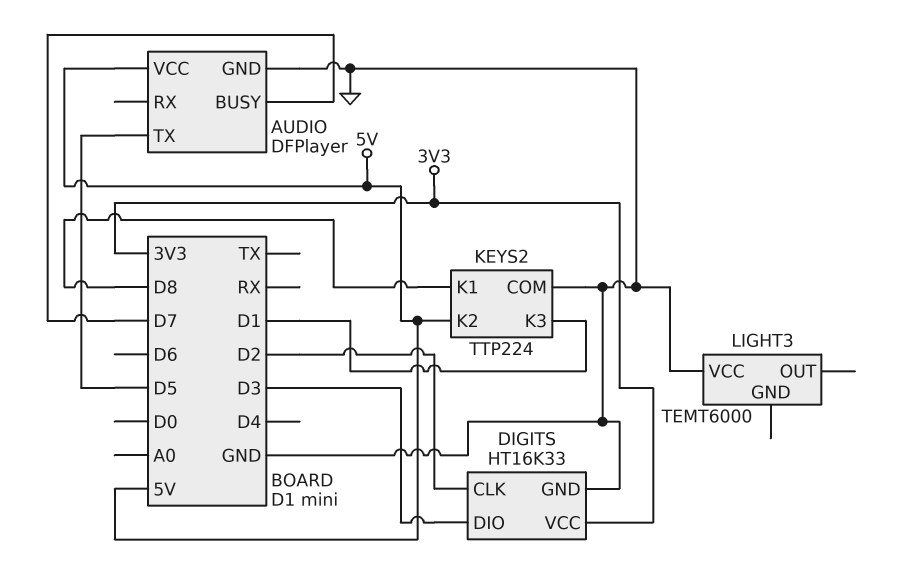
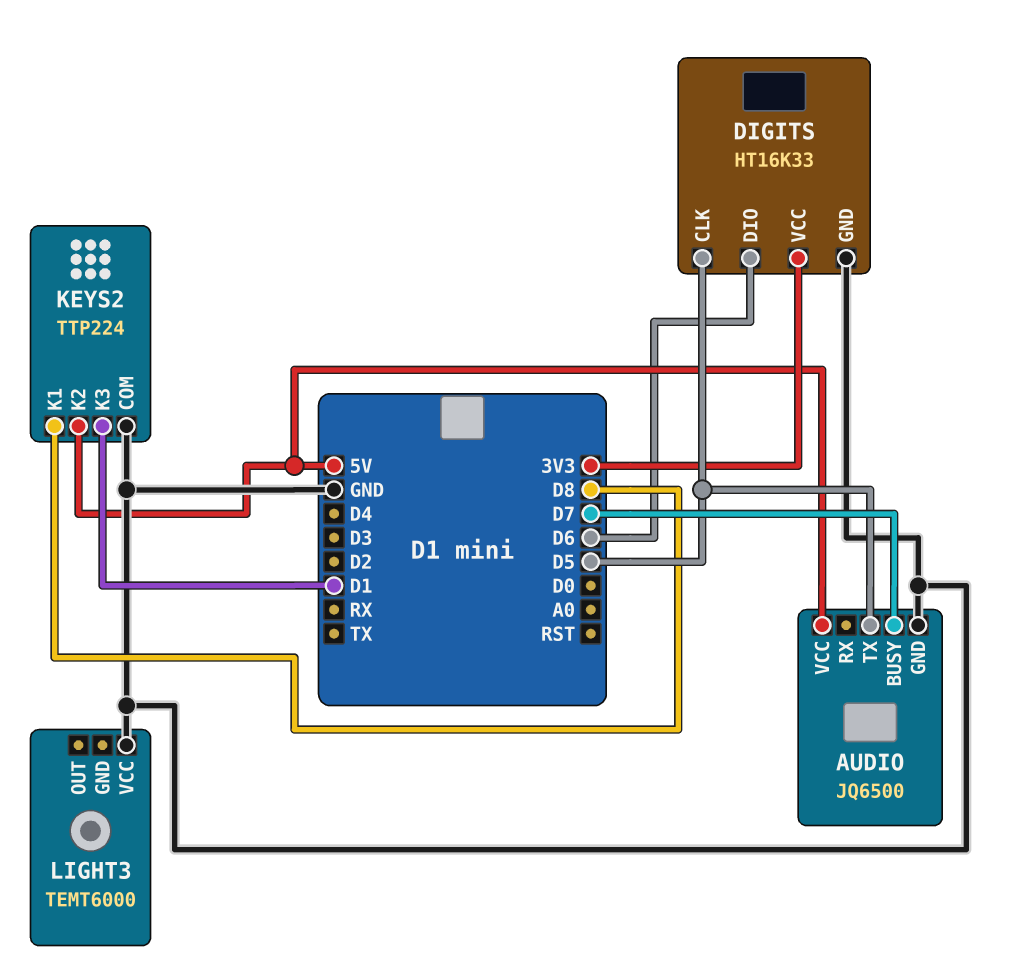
AUDIO: DFPlayer -> JQ6500
DIGITS pin CLK: D2 -> D5
DIGITS pin DIO: D3 -> D6

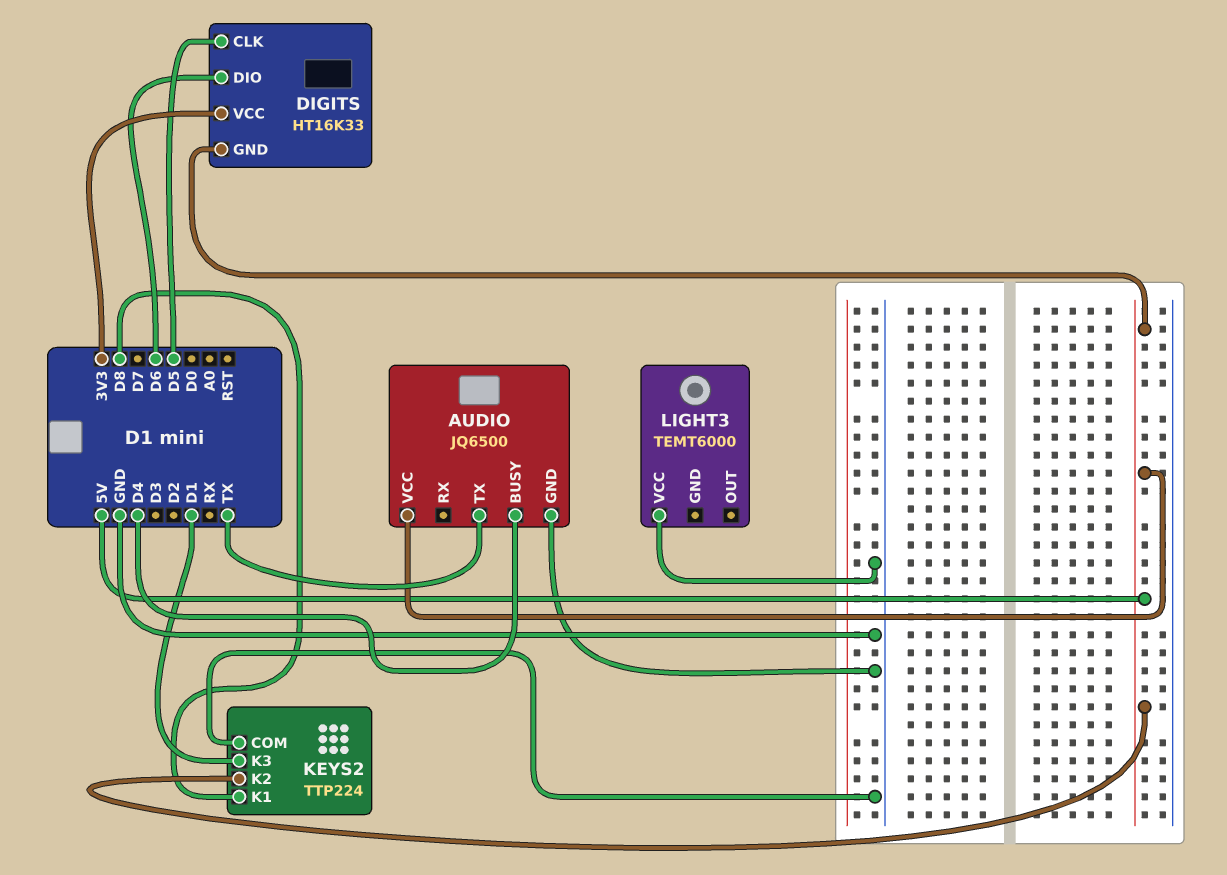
AUDIO pin BUSY: D7 -> D4
AUDIO pin TX: D5 -> TX
DIGITS pin GND: GND -> 5V

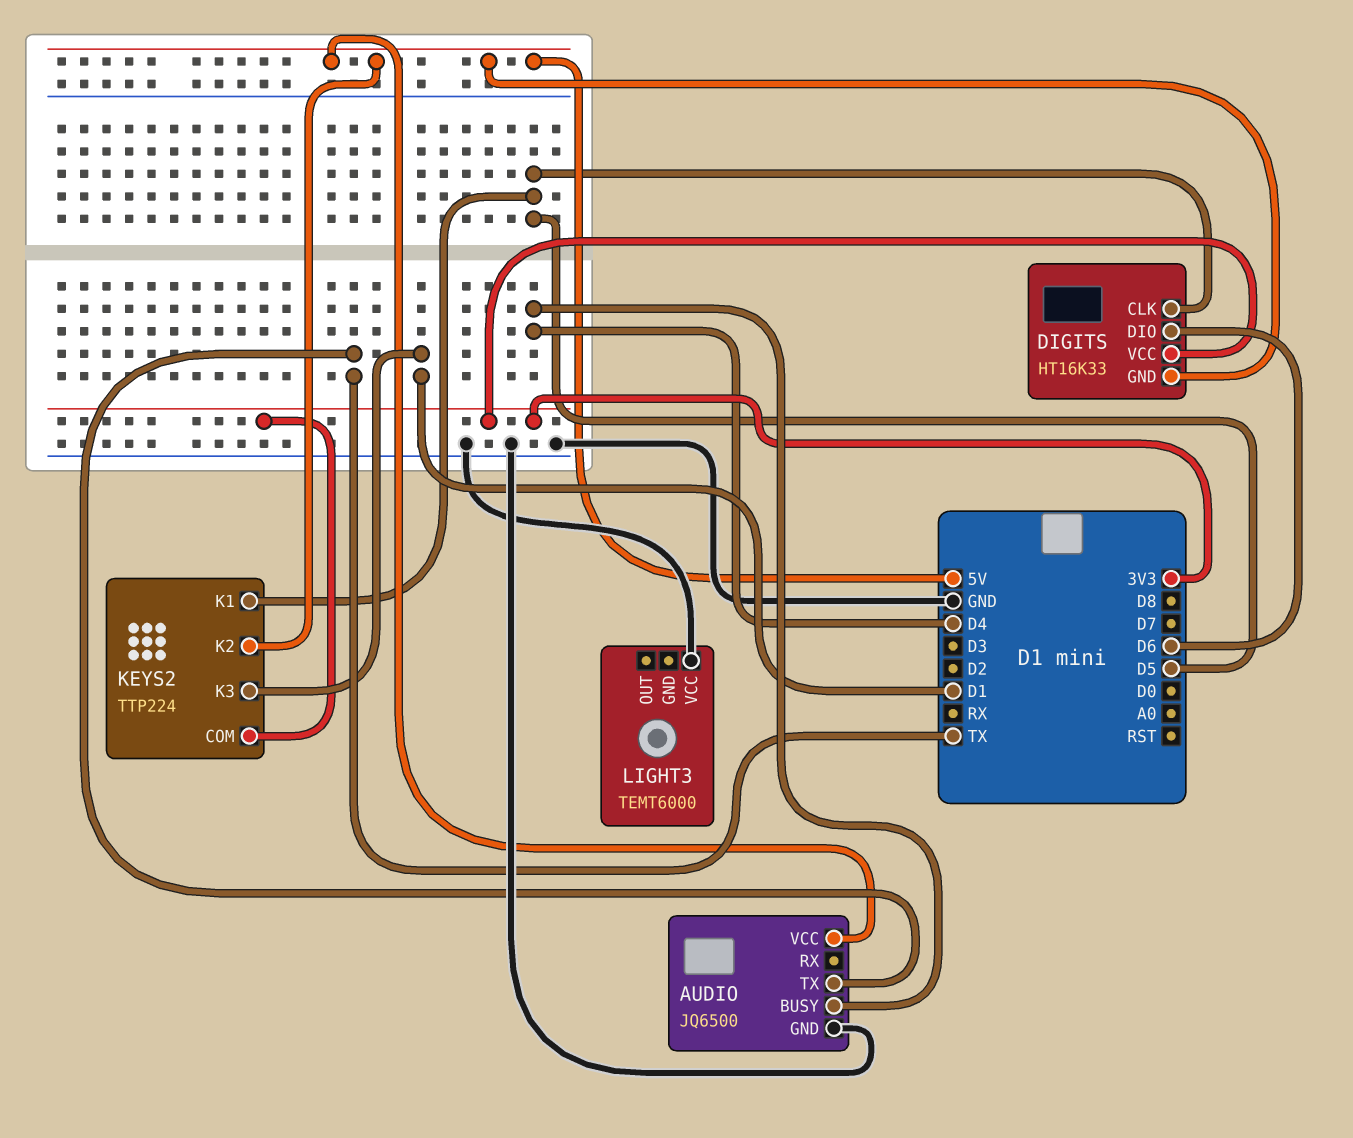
KEYS2 pin COM: GND -> 3V3
KEYS2 pin K1: D8 -> D5

